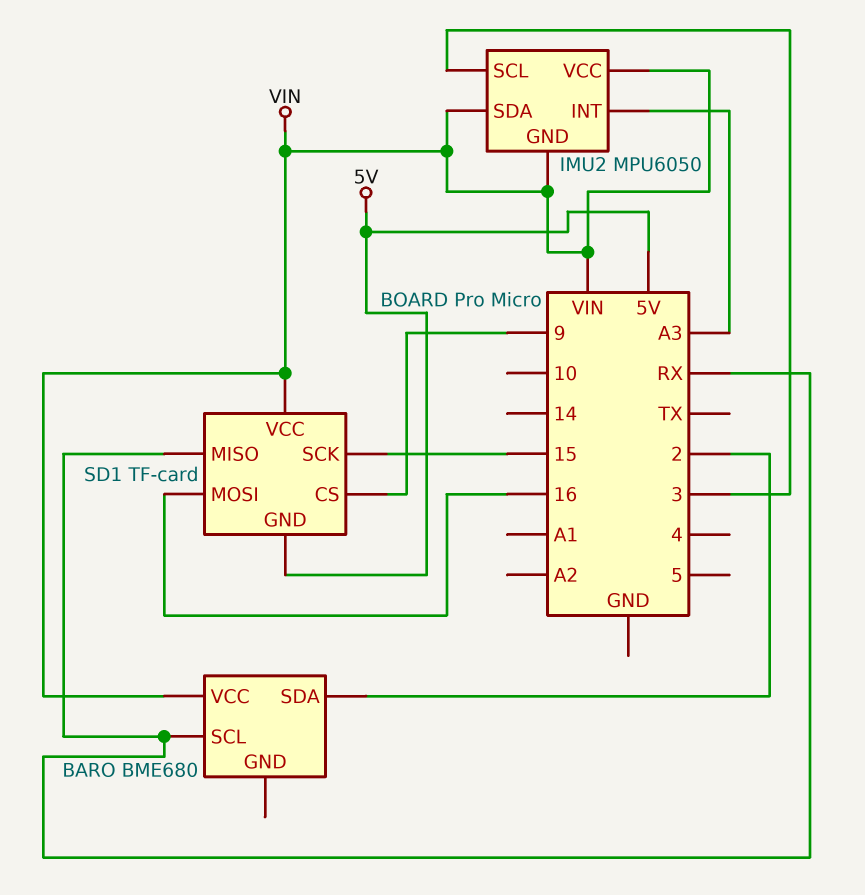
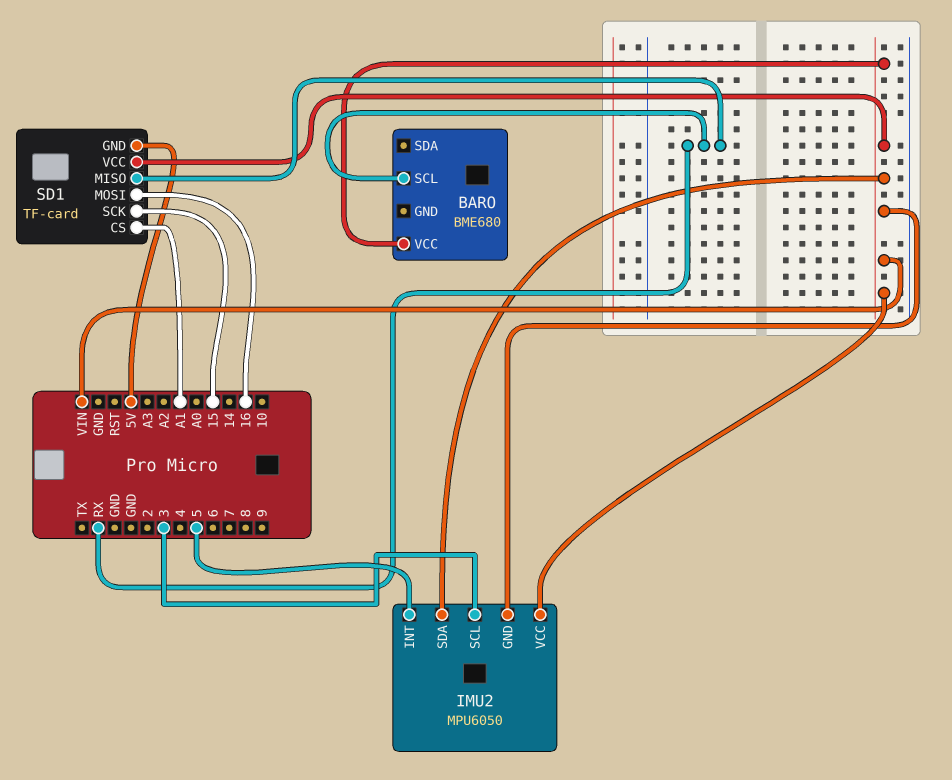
BARO pin SDA: 2 -> none
IMU2 pin INT: A3 -> 5
SD1 pin CS: 9 -> A1

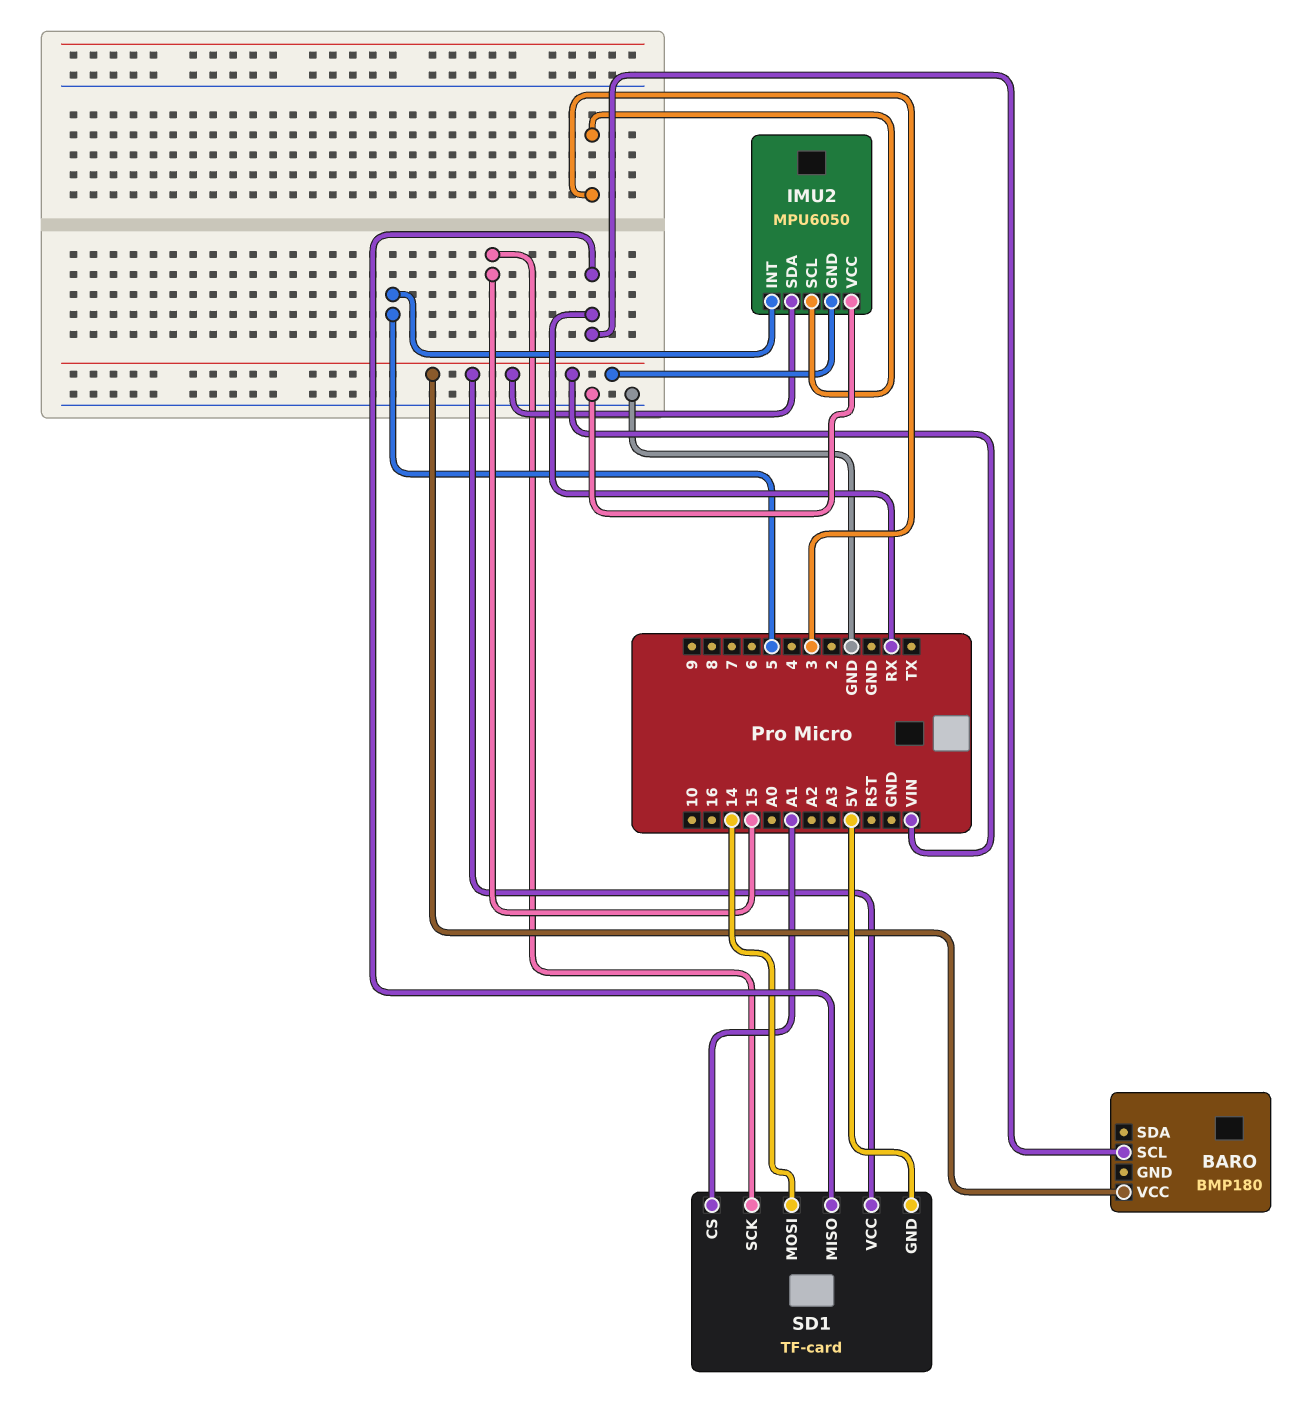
BARO: BME680 -> BMP180
IMU2 pin VCC: VIN -> GND
SD1 pin MOSI: 16 -> 14

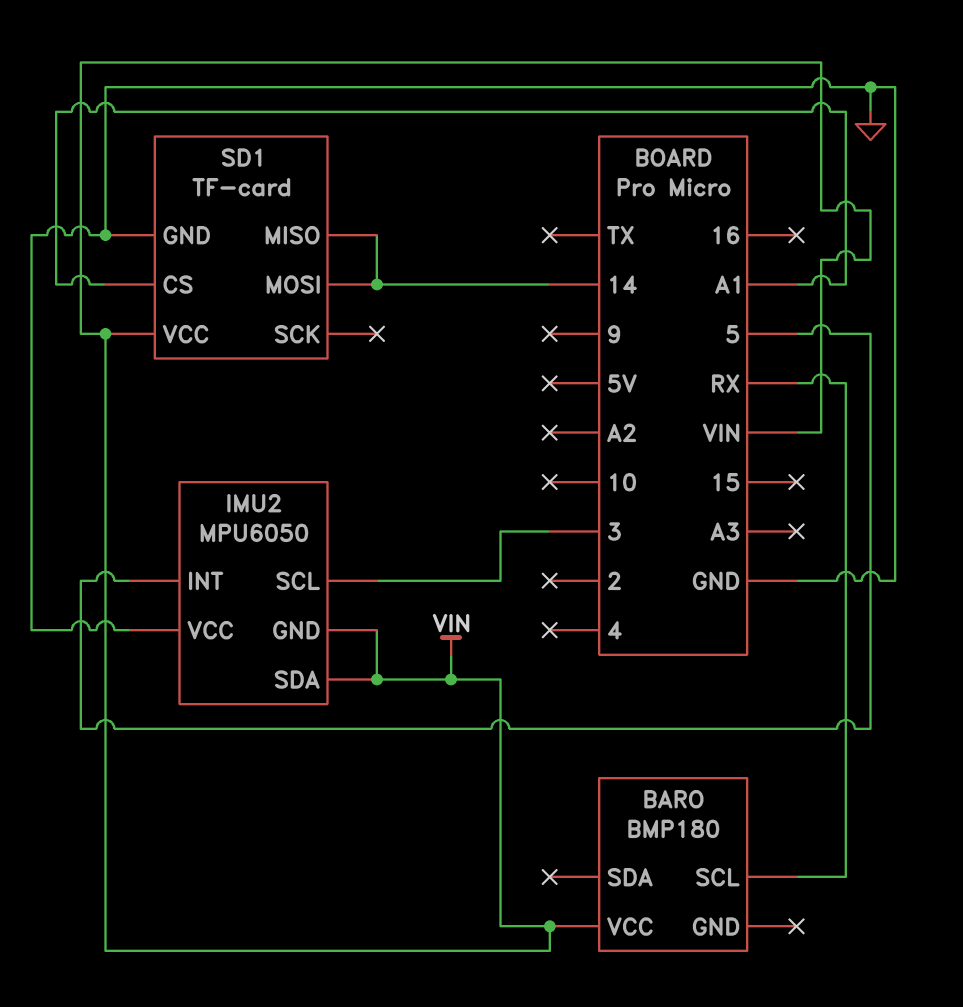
SD1 pin GND: 5V -> GND
SD1 pin MISO: RX -> 14
SD1 pin SCK: 15 -> none

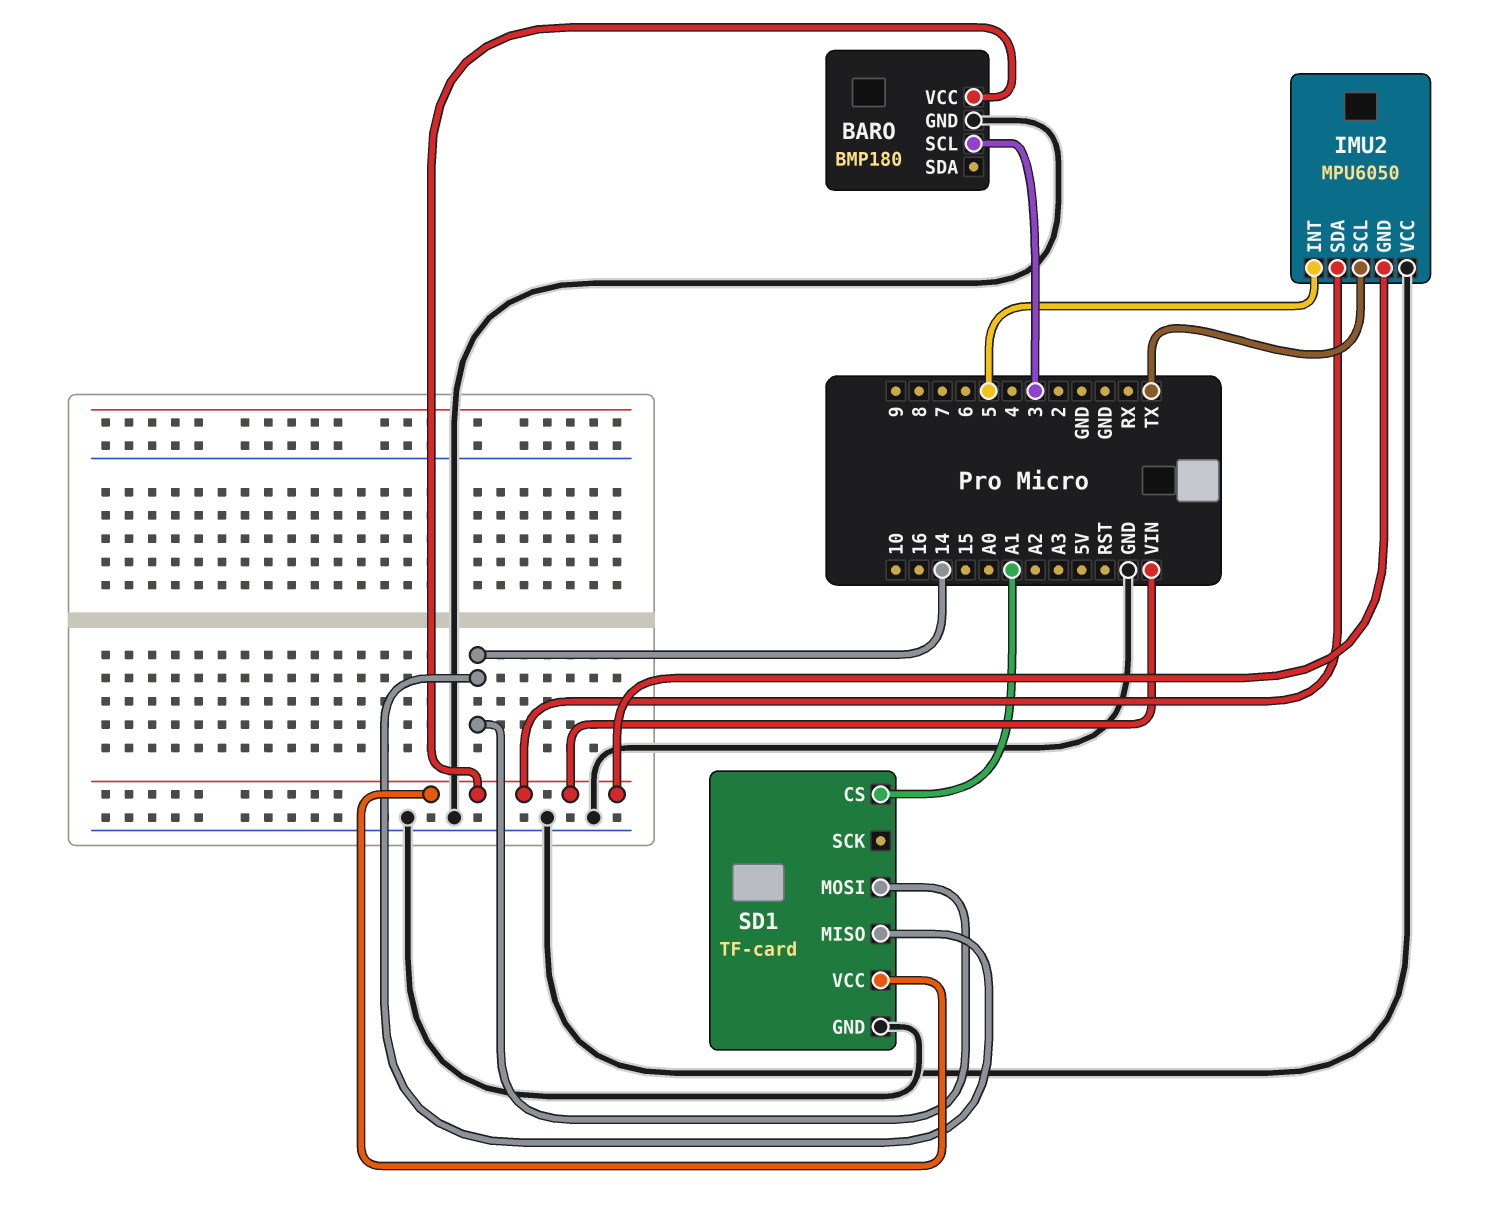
BARO pin GND: none -> GND
BARO pin SCL: RX -> 3
IMU2 pin SCL: 3 -> TX

